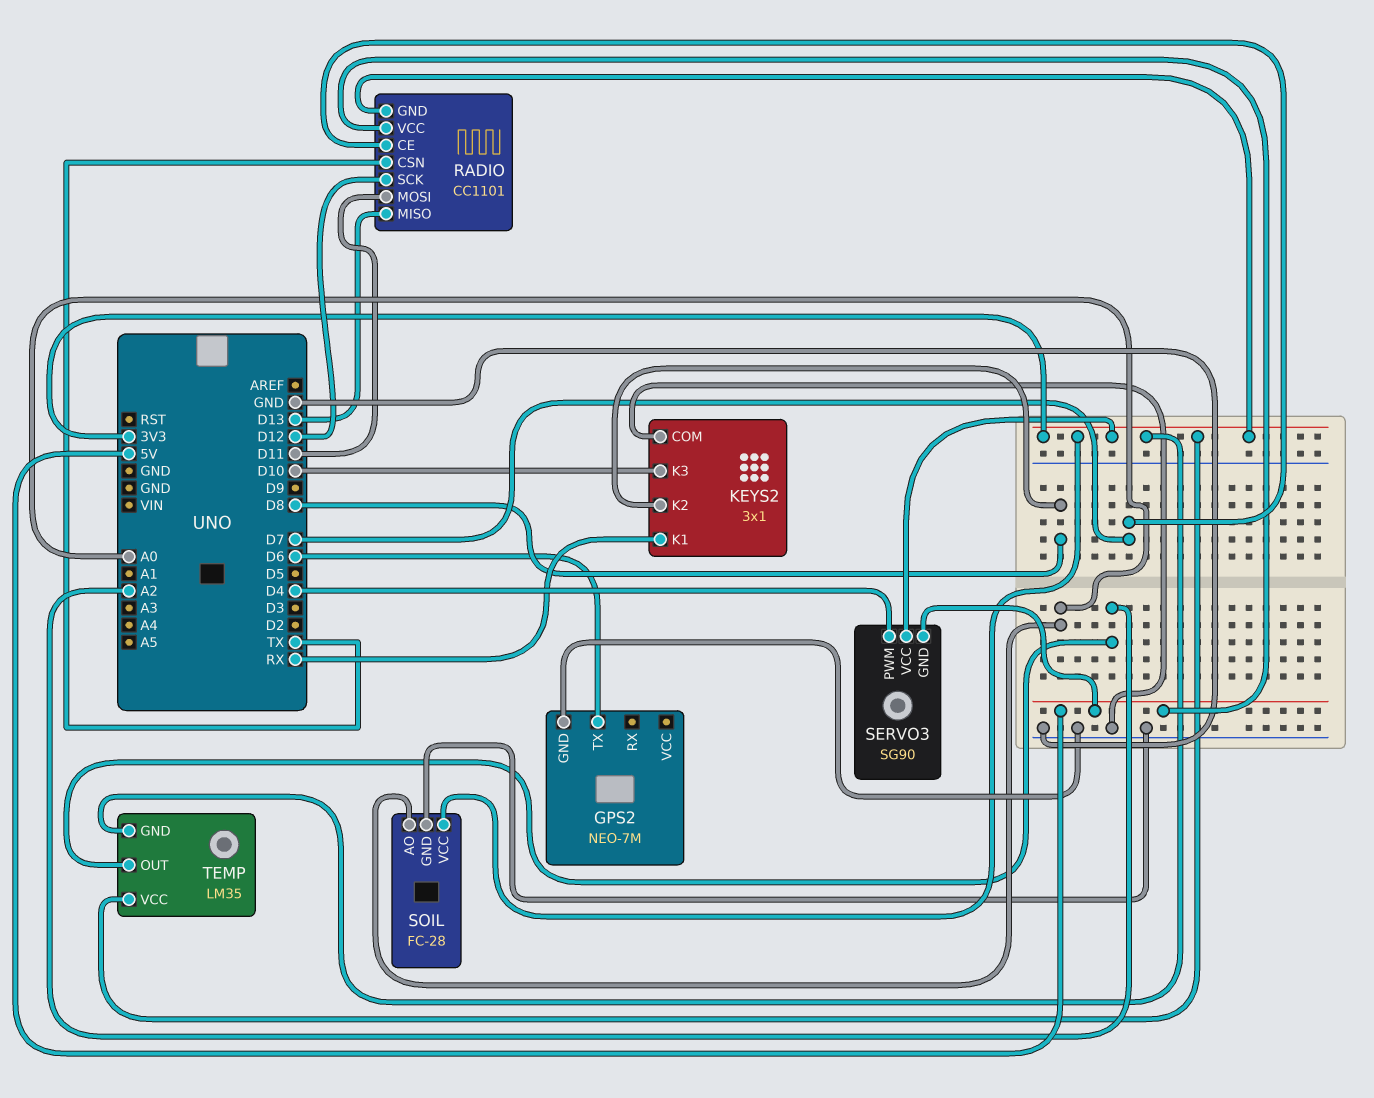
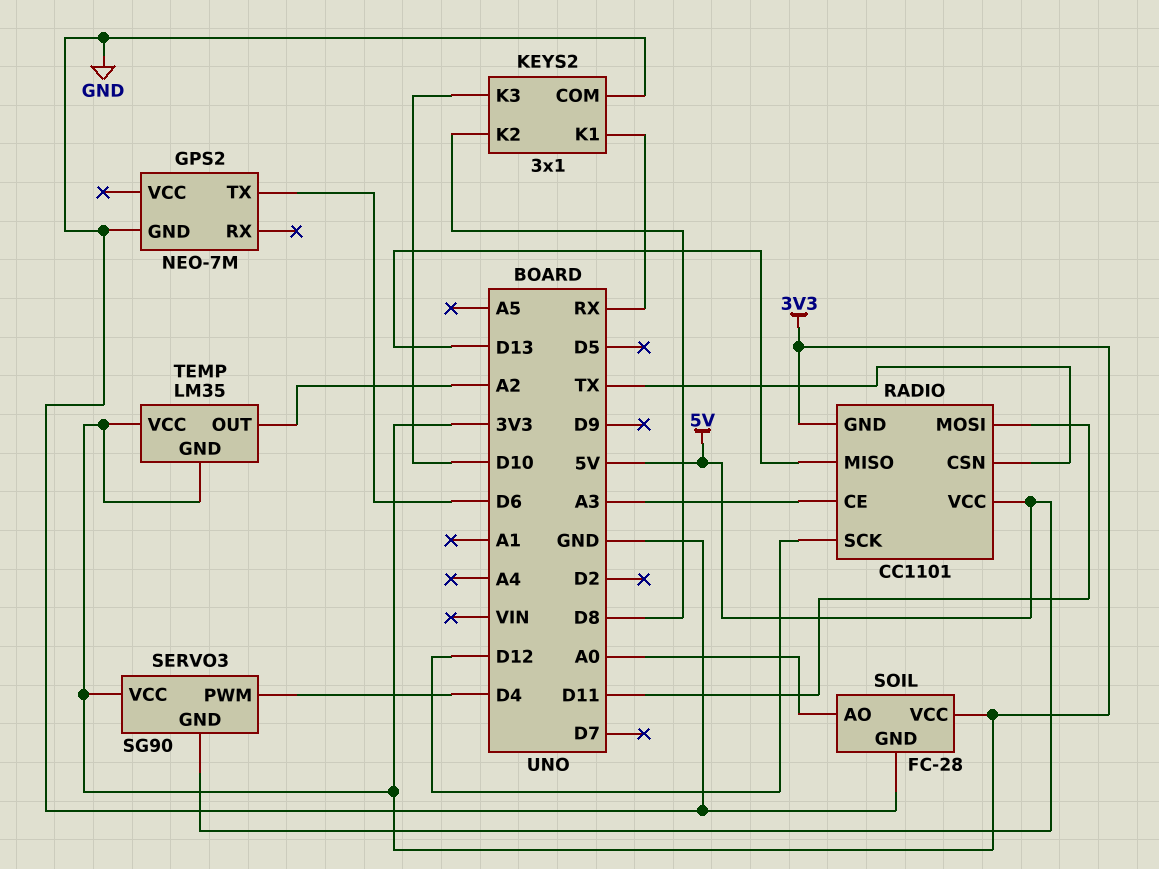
RADIO pin CE: D7 -> A3

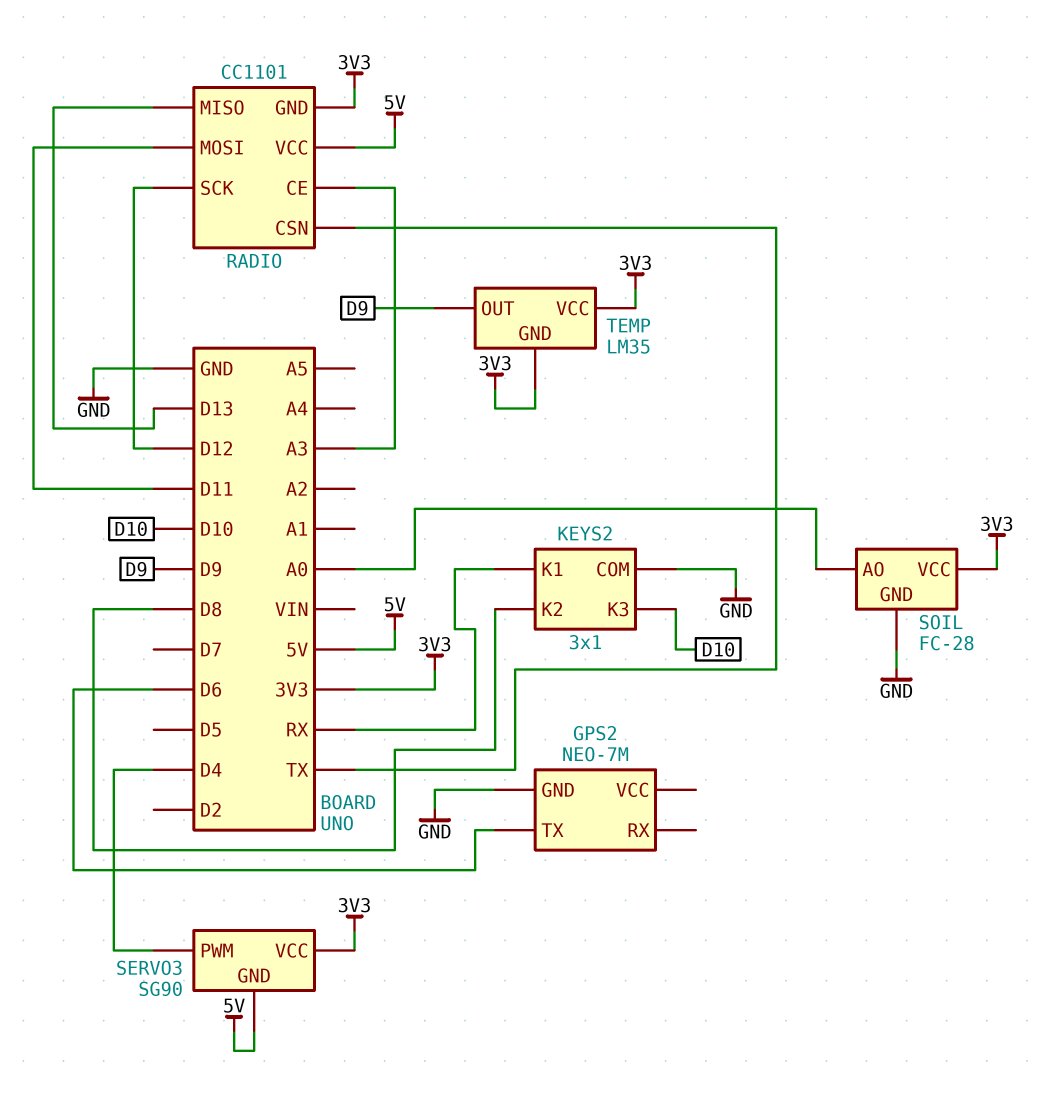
TEMP pin OUT: A2 -> D9

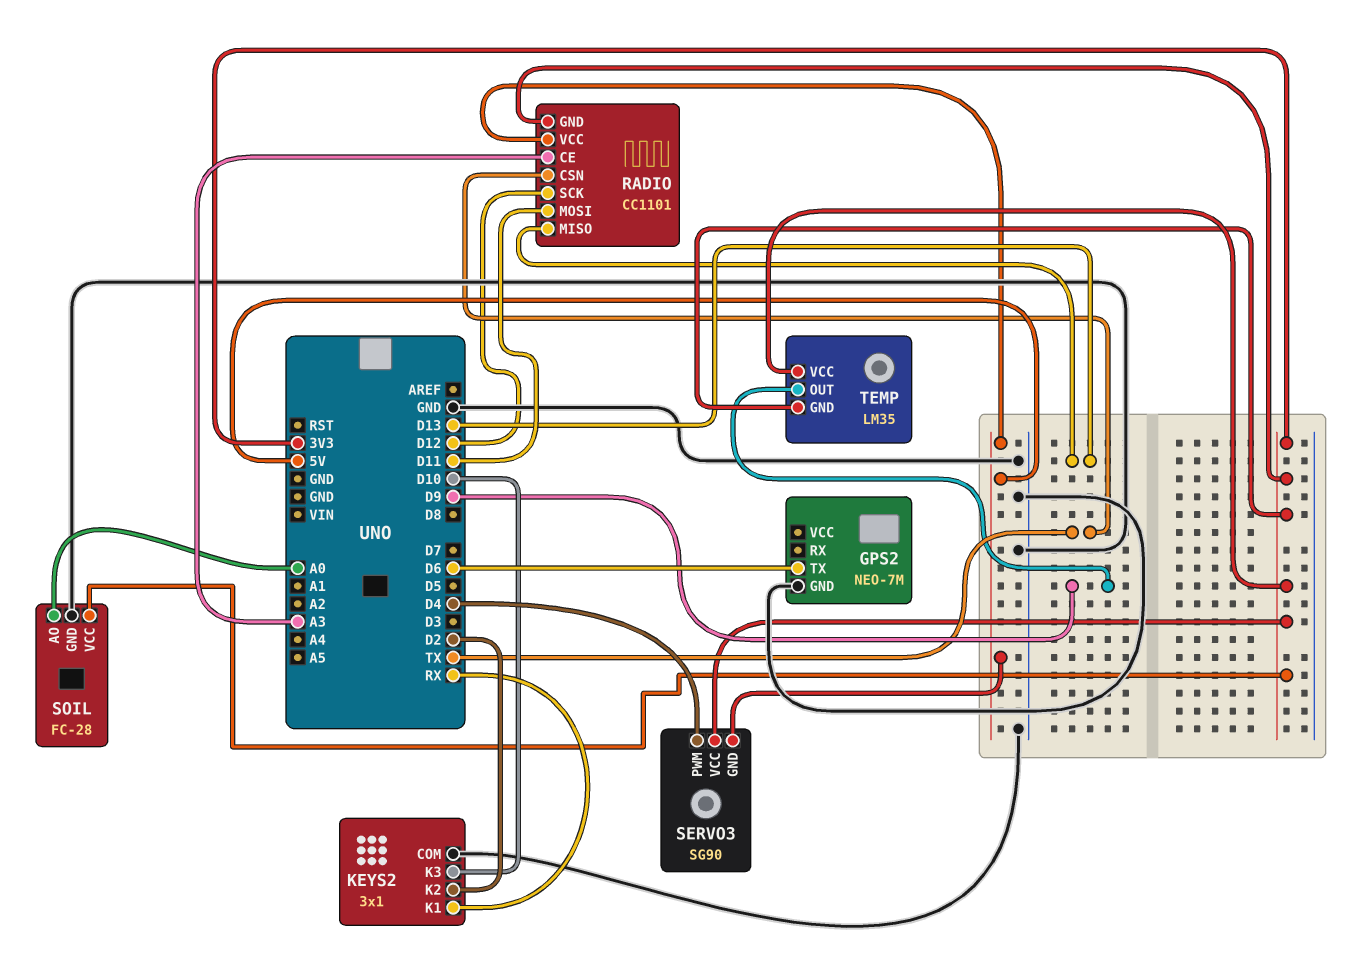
KEYS2 pin K2: D8 -> D2

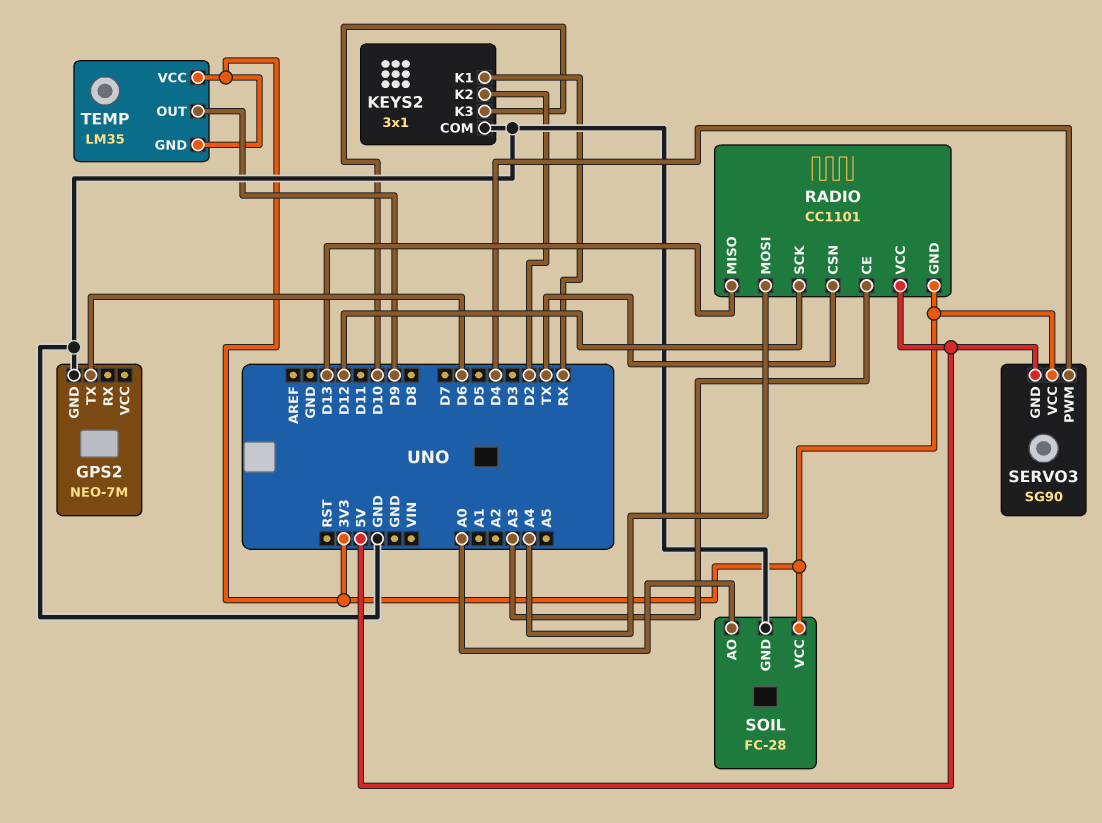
RADIO pin MOSI: D11 -> A4

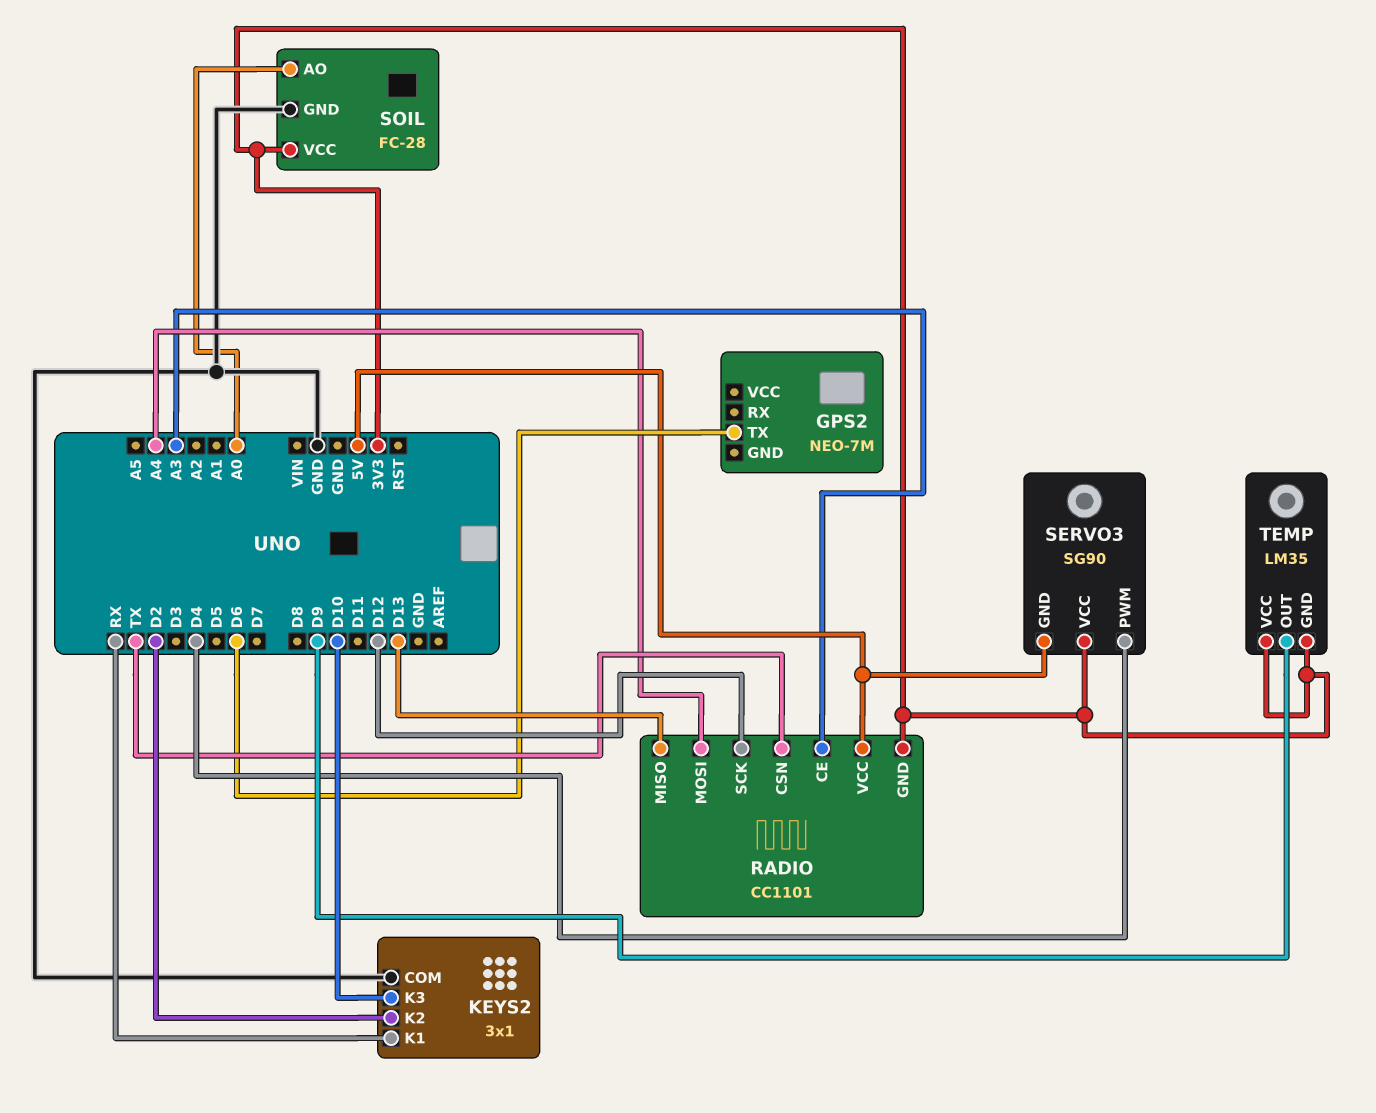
GPS2 pin GND: GND -> none

